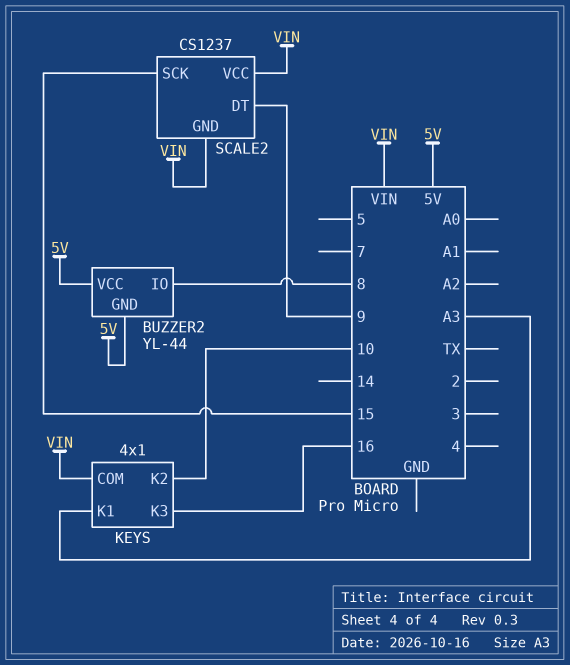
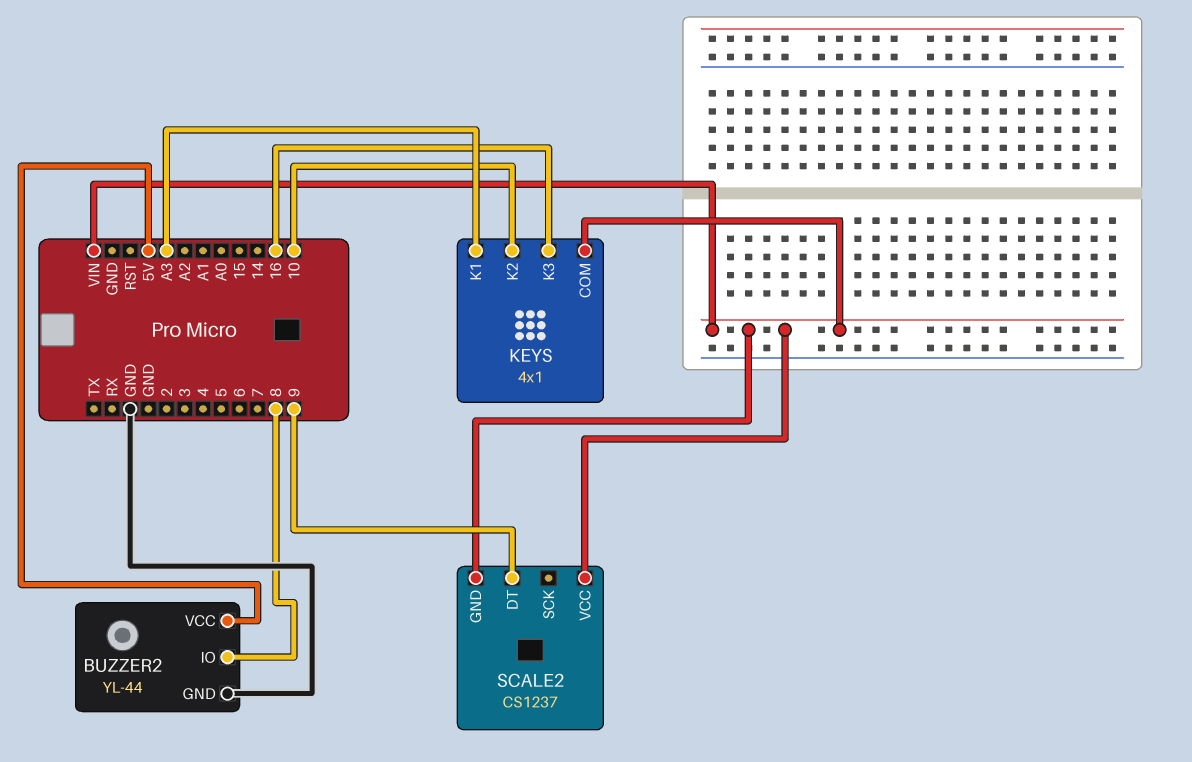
BUZZER2 pin GND: 5V -> GND
SCALE2 pin SCK: 15 -> none

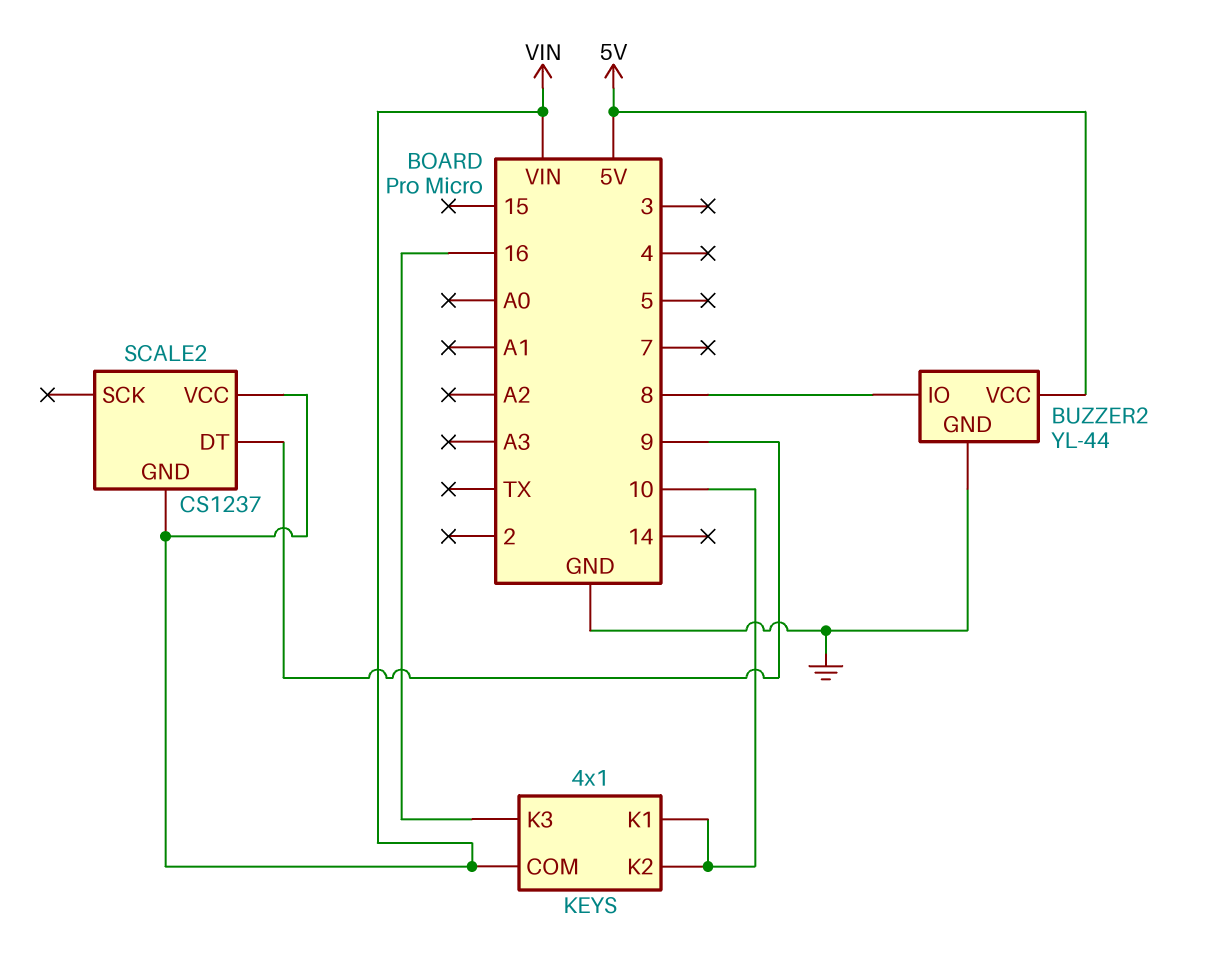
KEYS pin K1: A3 -> 10

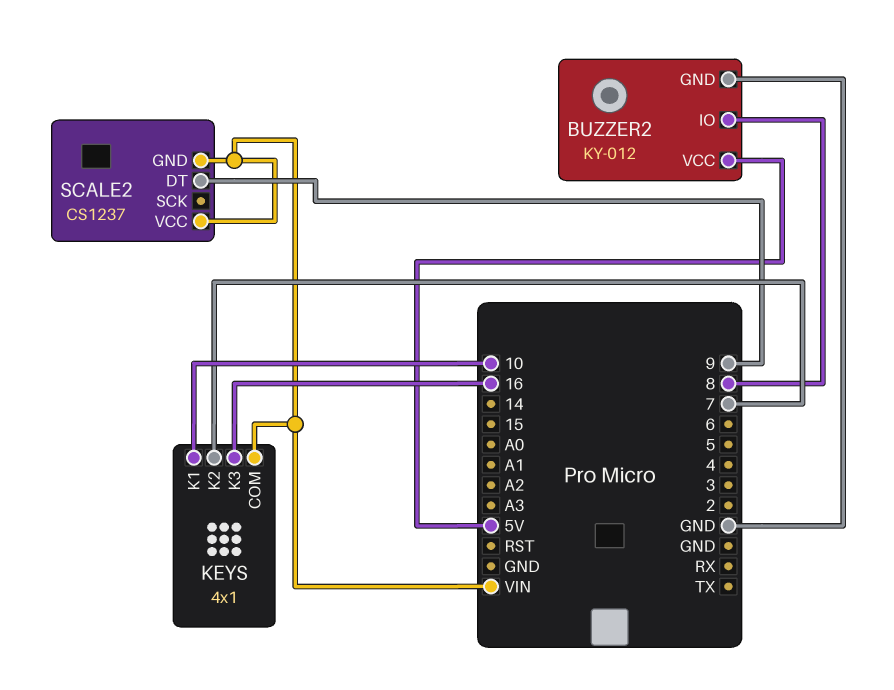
BUZZER2: YL-44 -> KY-012
KEYS pin K2: 10 -> 7

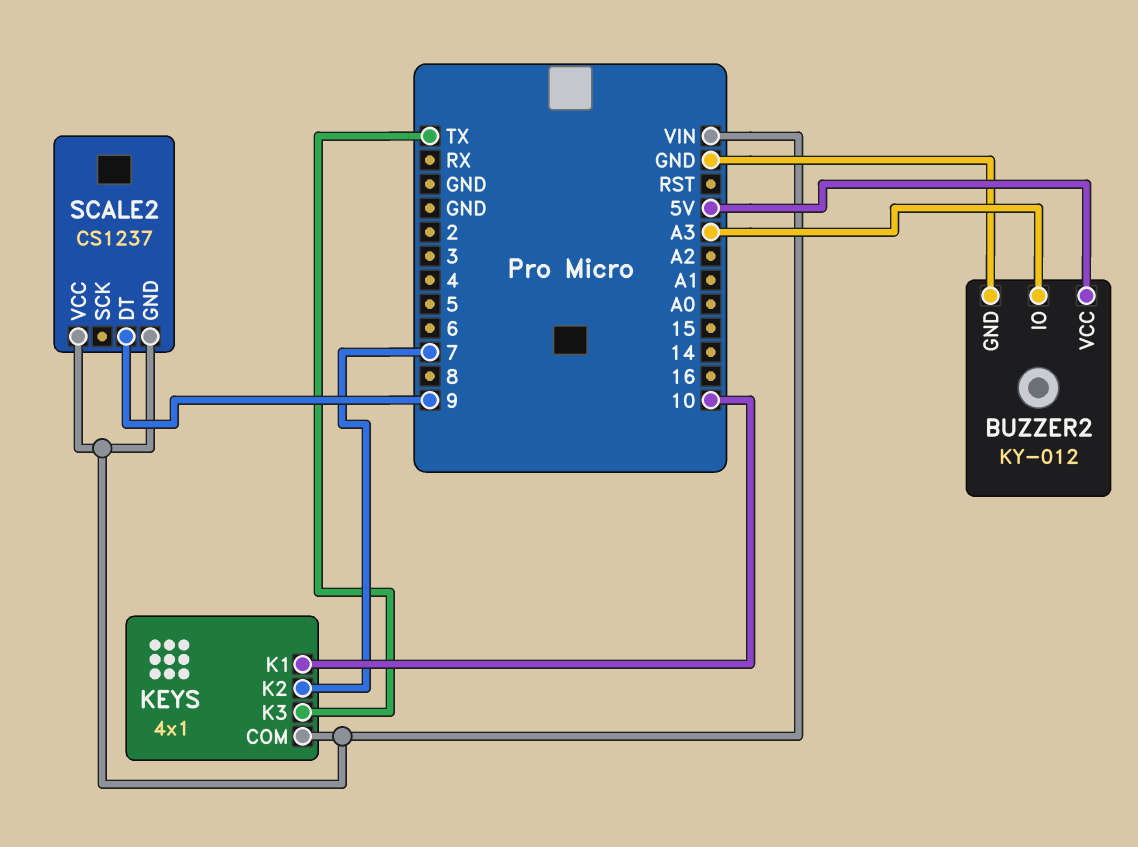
BUZZER2 pin IO: 8 -> A3
KEYS pin K3: 16 -> TX

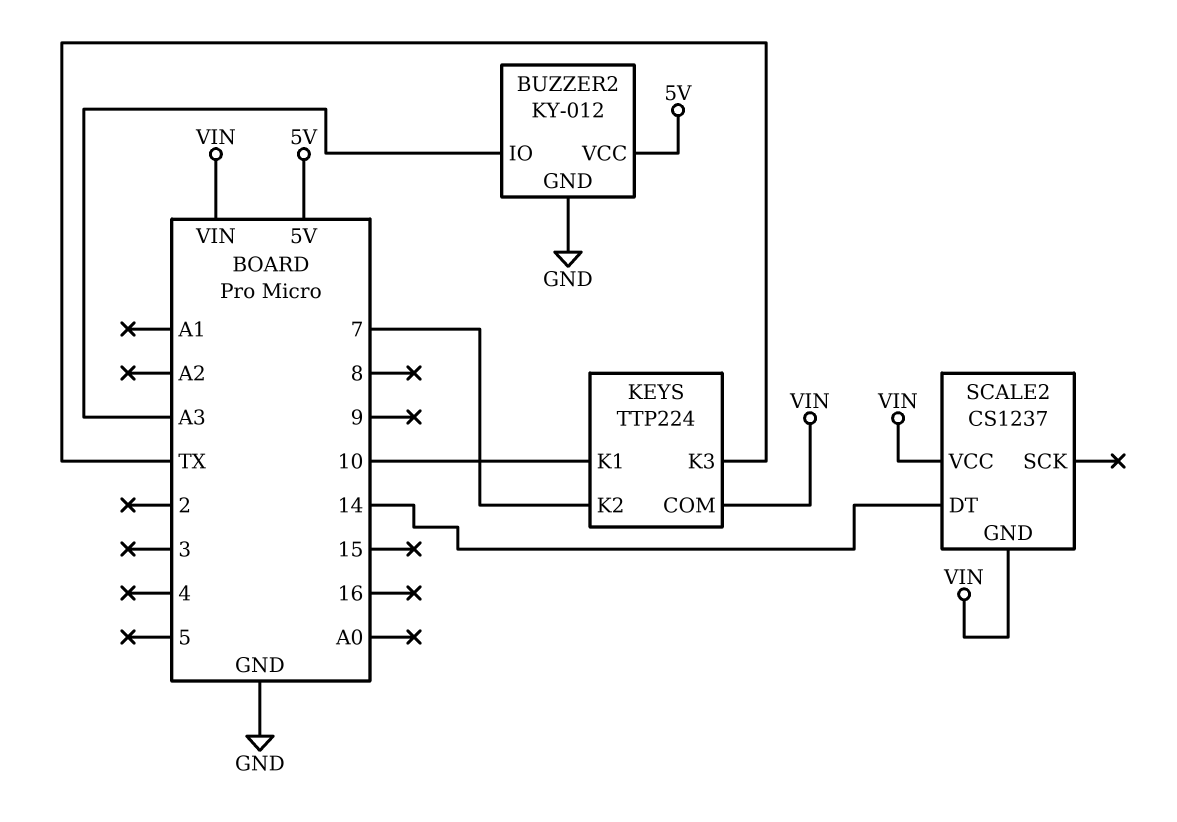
KEYS: 4x1 -> TTP224
SCALE2 pin DT: 9 -> 14

